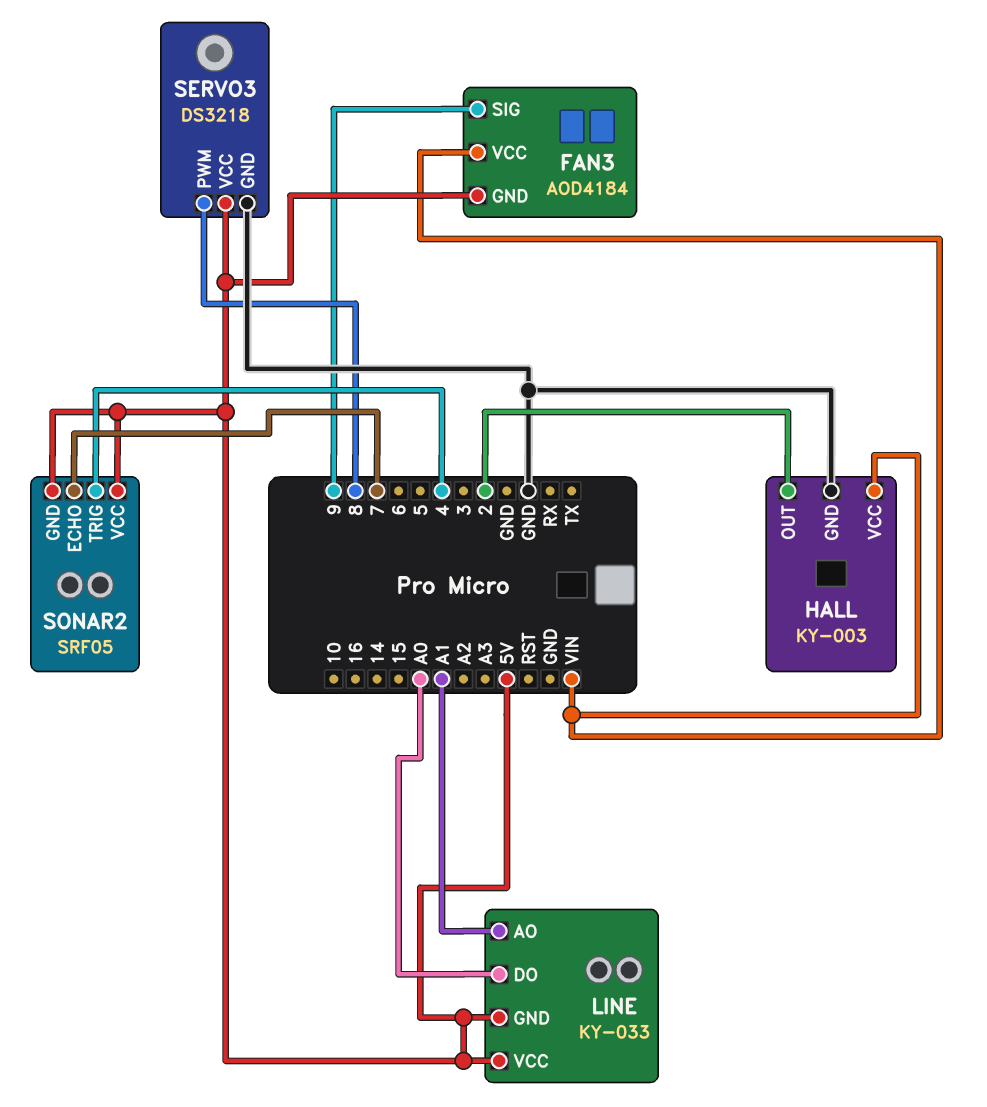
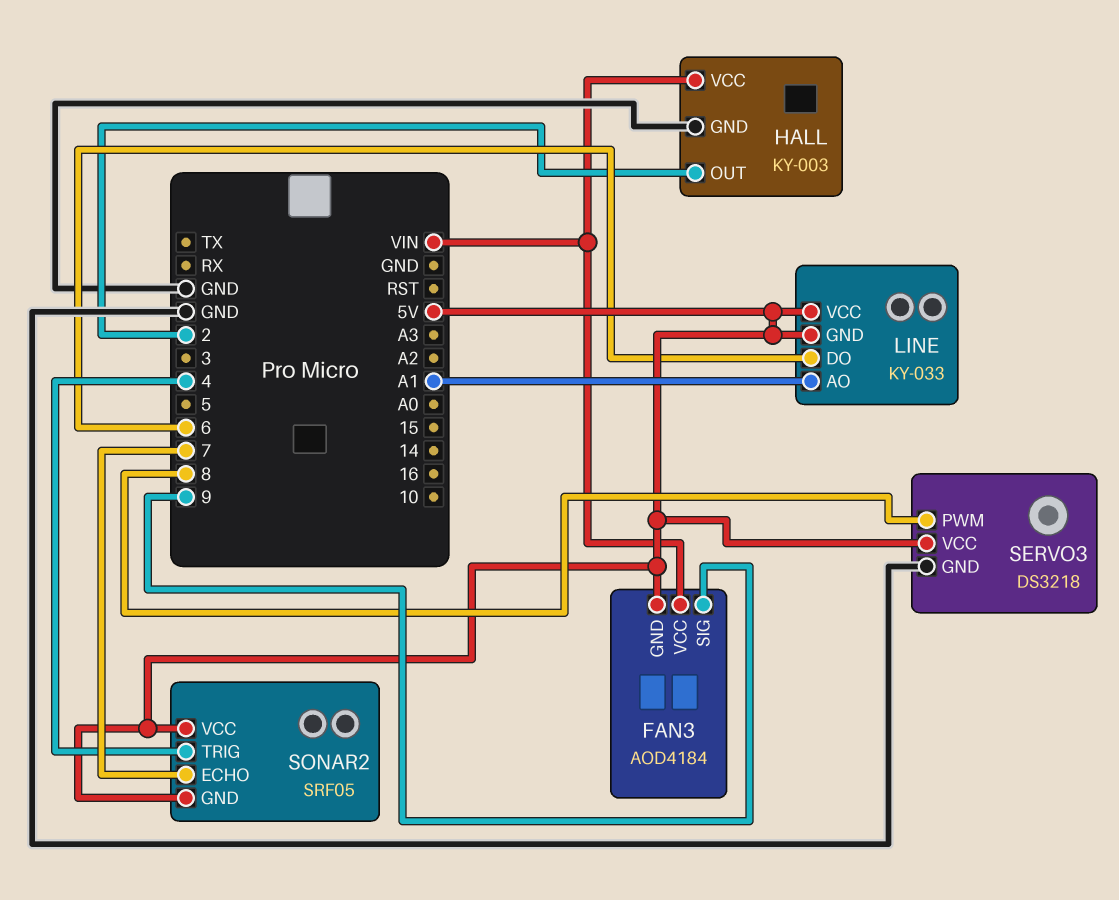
LINE pin DO: A0 -> 6

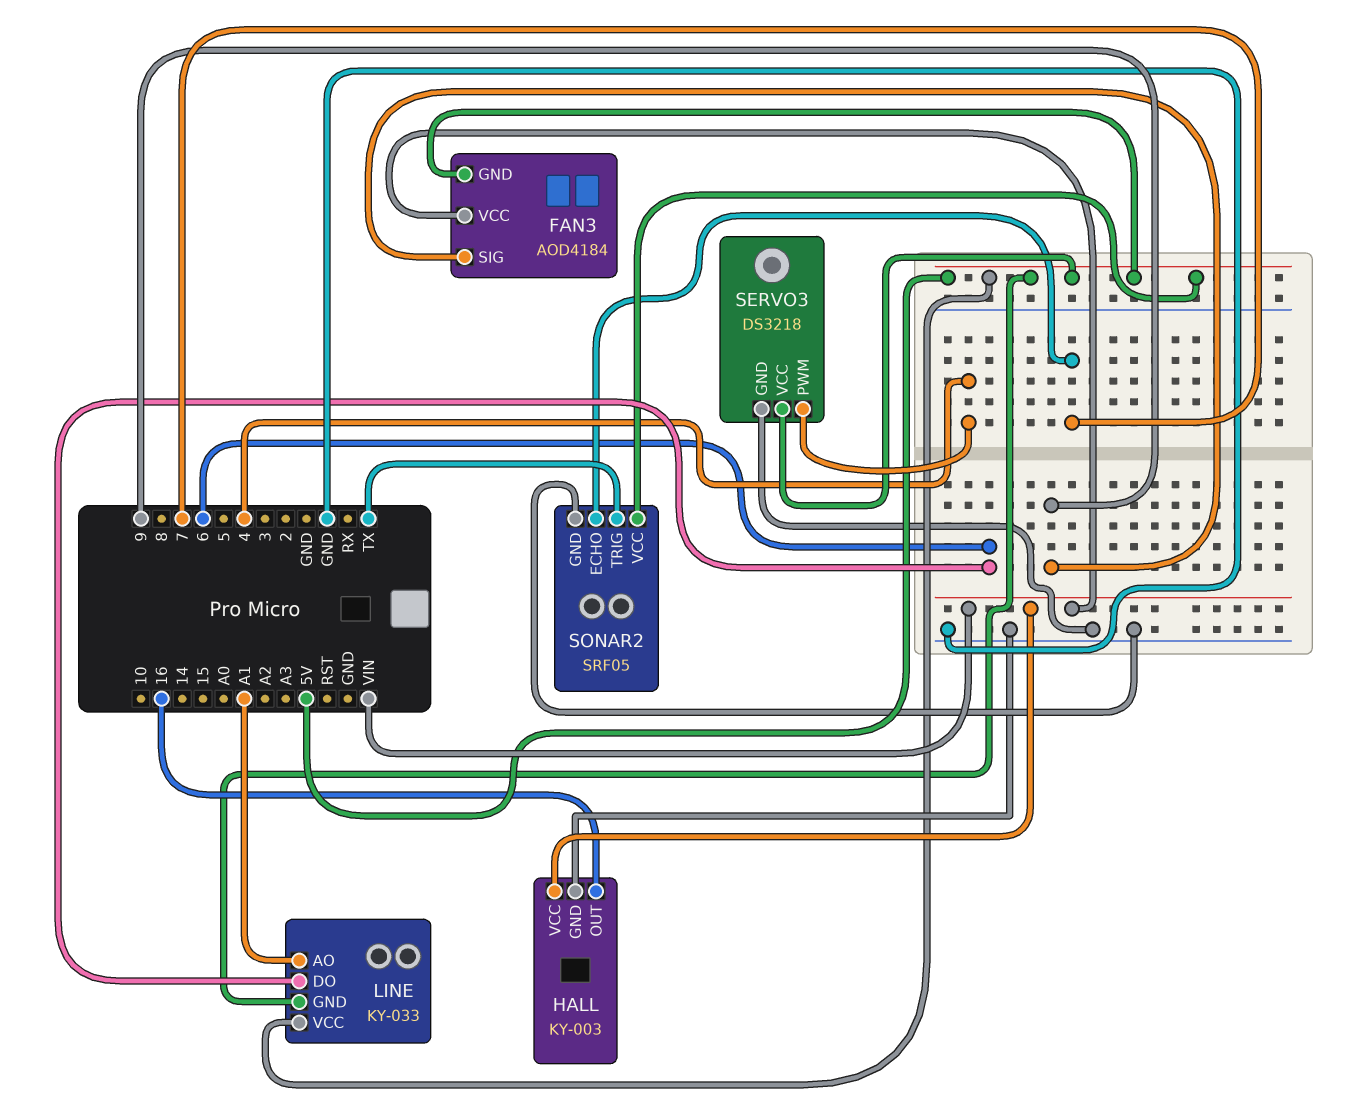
HALL pin OUT: 2 -> 16
SERVO3 pin PWM: 8 -> 4
SONAR2 pin GND: 5V -> GND
SONAR2 pin TRIG: 4 -> TX

